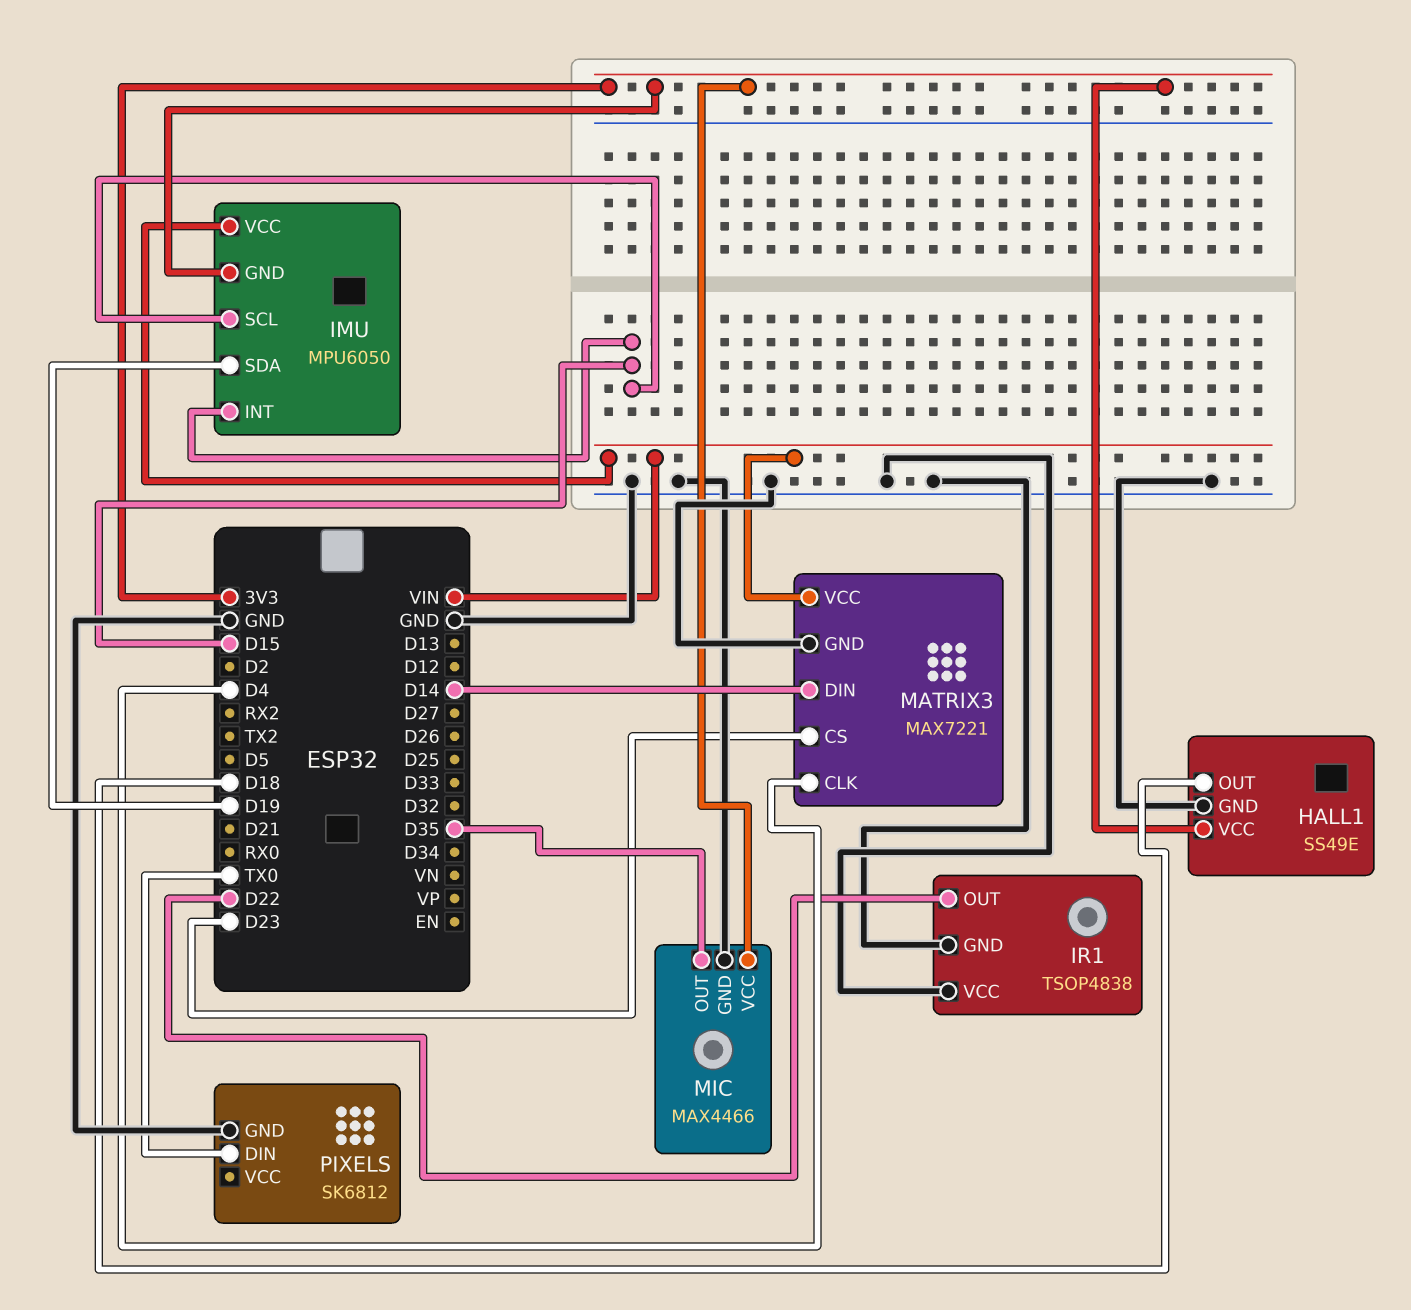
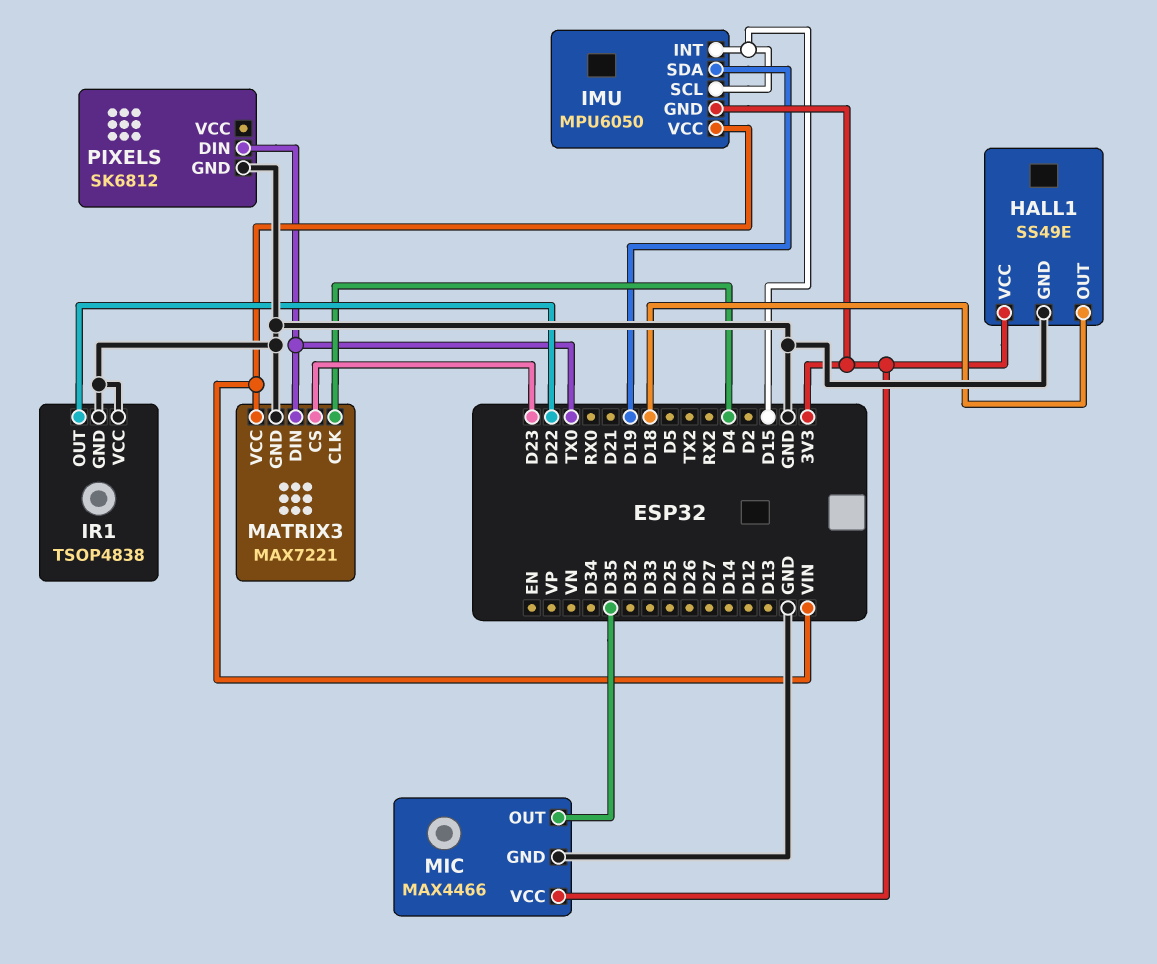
MATRIX3 pin DIN: D14 -> TX0

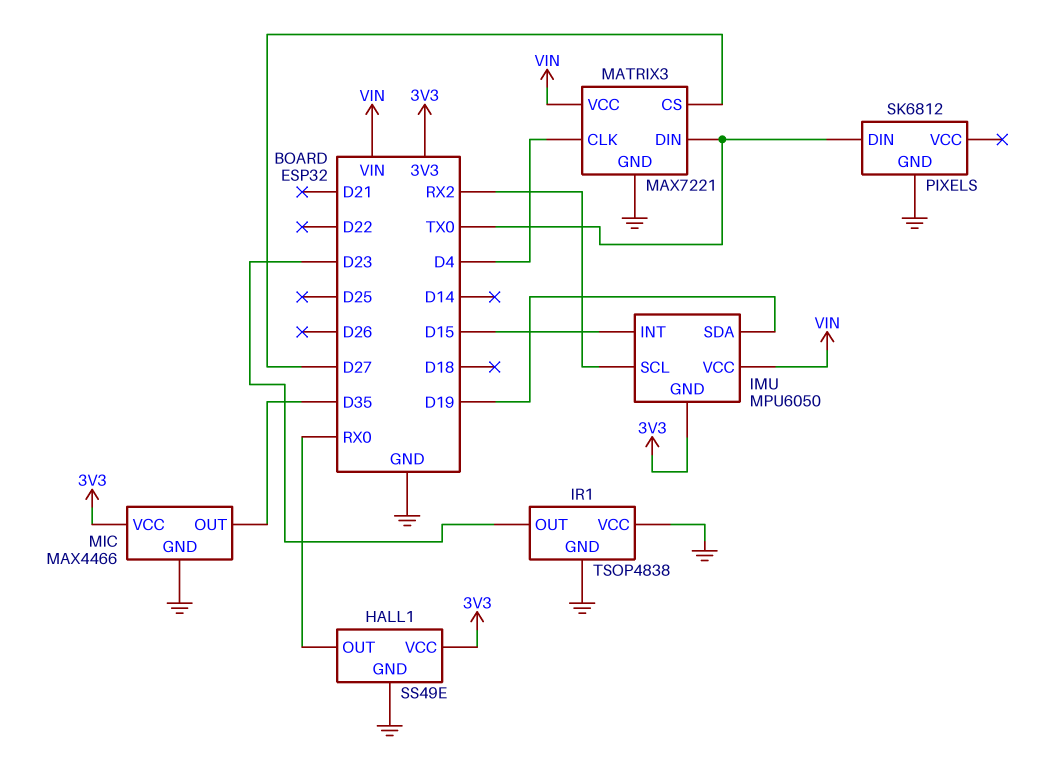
HALL1 pin OUT: D18 -> RX0
IMU pin SCL: D15 -> RX2
IR1 pin OUT: D22 -> D23
MATRIX3 pin CS: D23 -> D27

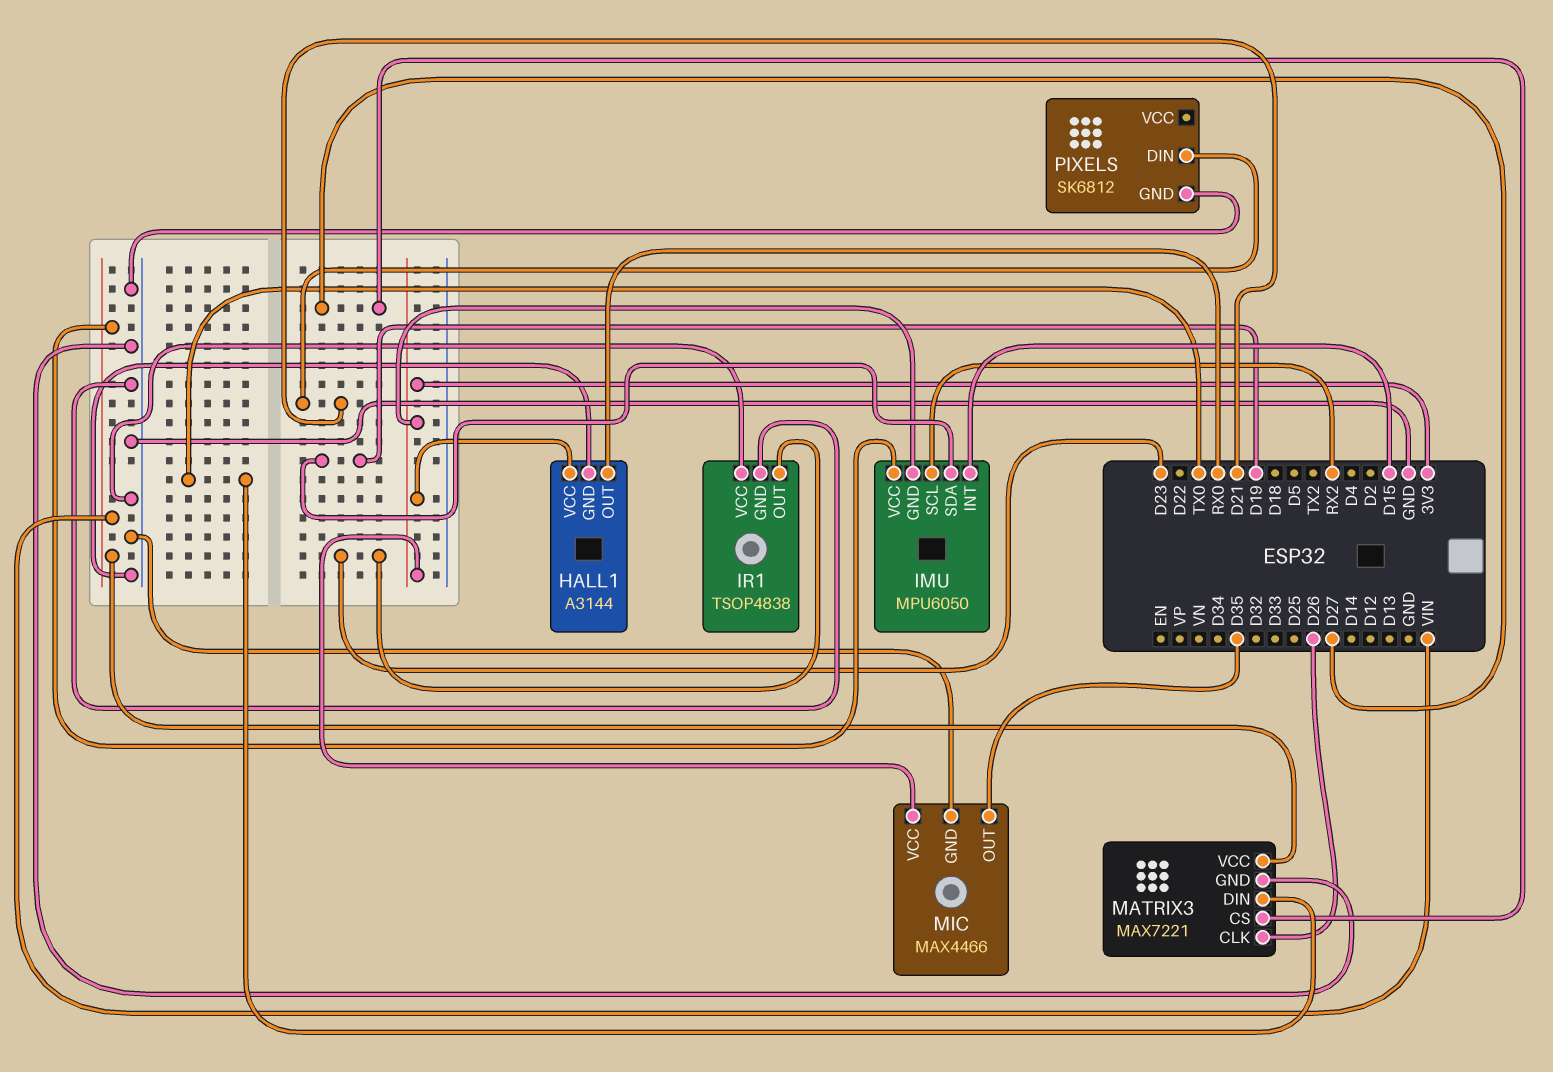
HALL1: SS49E -> A3144
MATRIX3 pin CLK: D4 -> D26
PIXELS pin DIN: TX0 -> D21

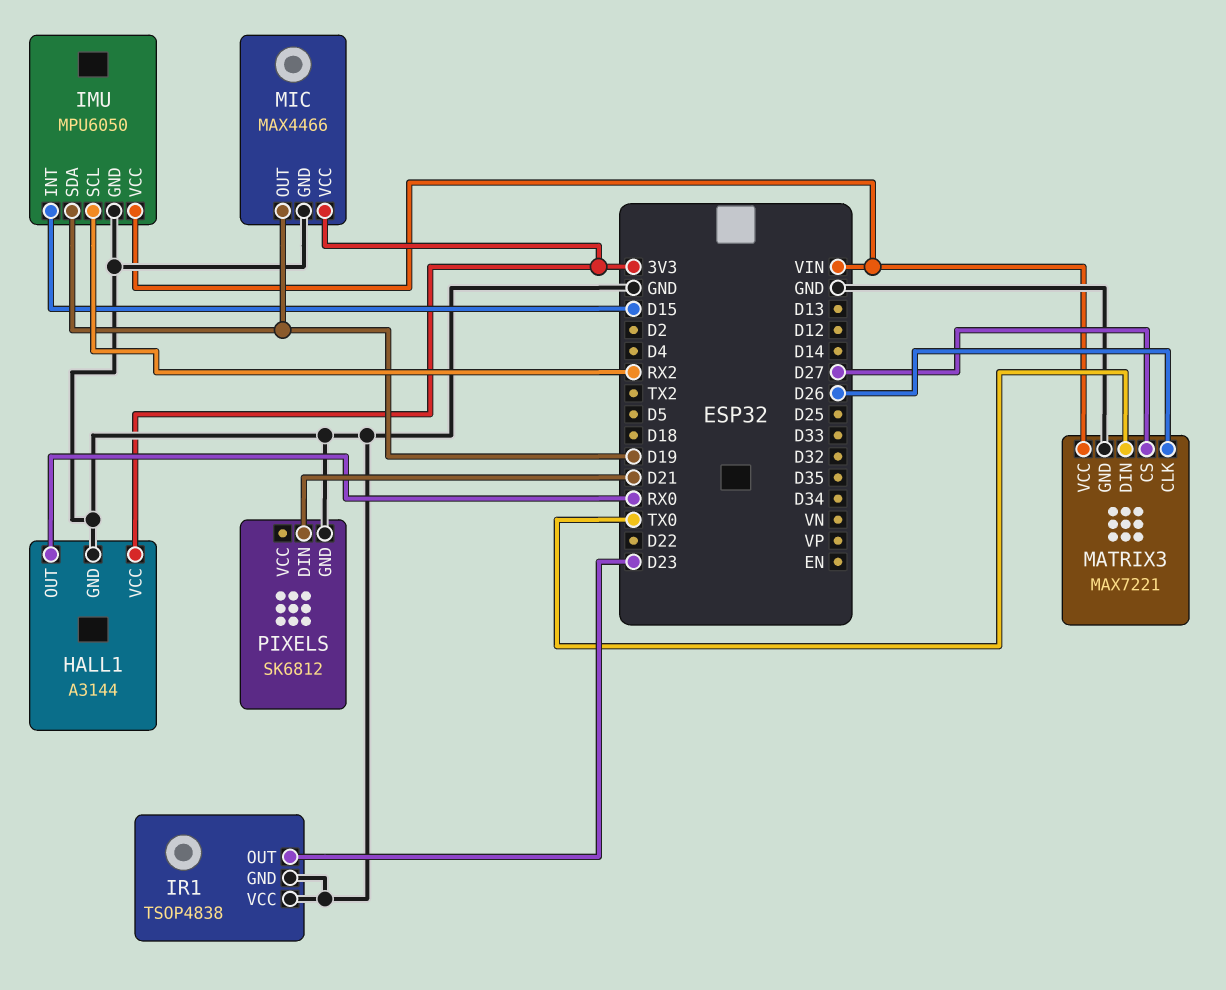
IMU pin GND: 3V3 -> GND
MIC pin OUT: D35 -> D19

